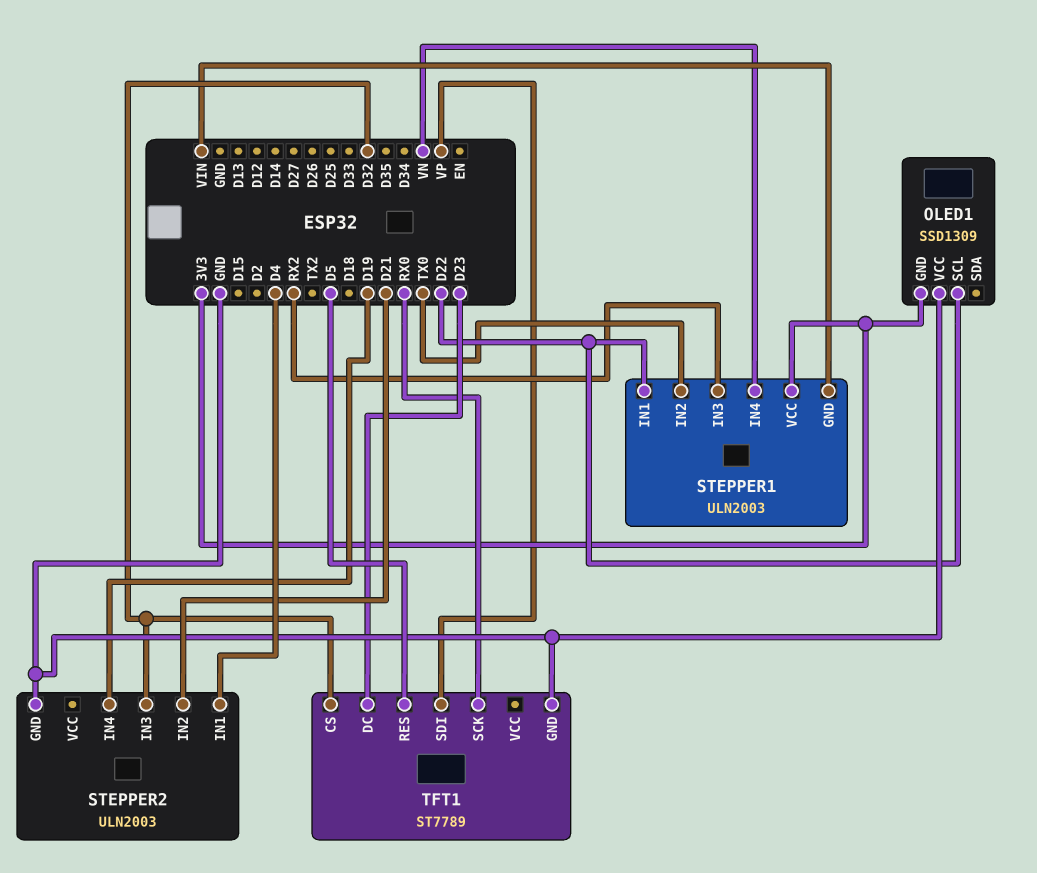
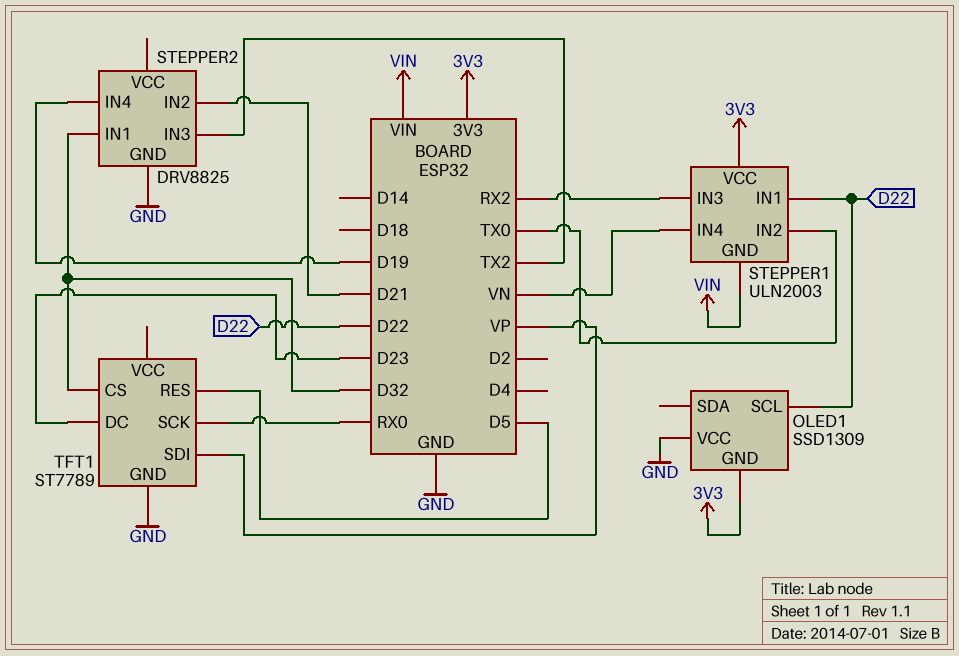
STEPPER2: ULN2003 -> DRV8825
STEPPER2 pin IN1: D4 -> D32
STEPPER2 pin IN3: D32 -> TX2

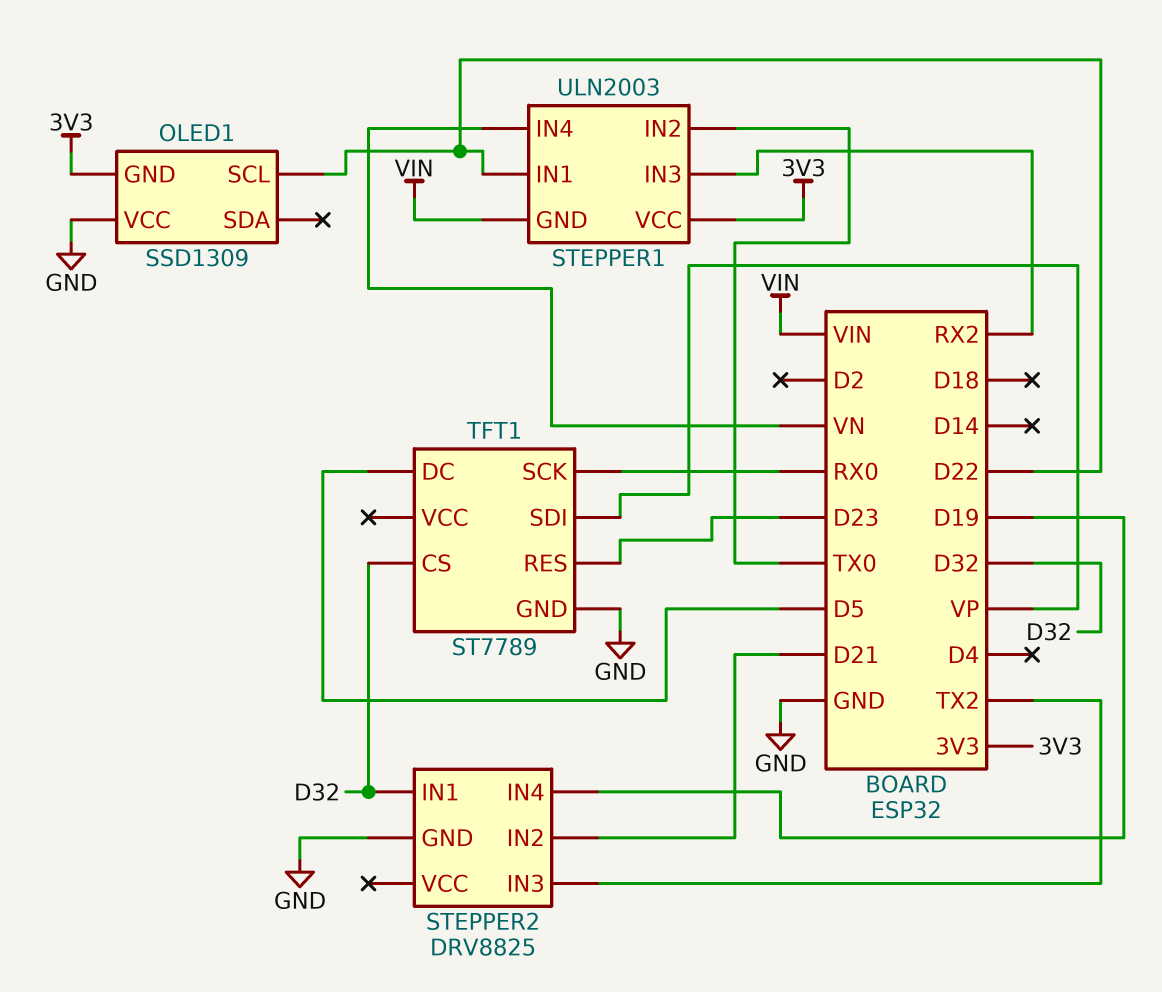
TFT1 pin DC: D23 -> D5
TFT1 pin RES: D5 -> D23

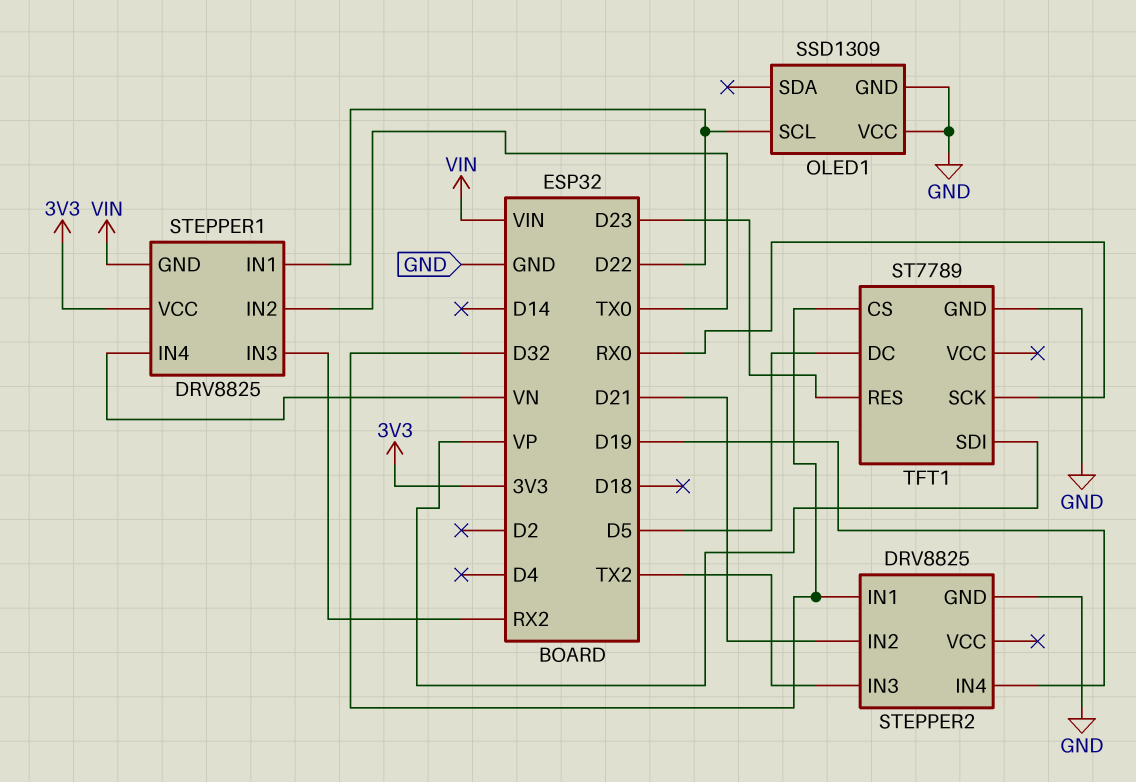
OLED1 pin GND: 3V3 -> GND
STEPPER1: ULN2003 -> DRV8825

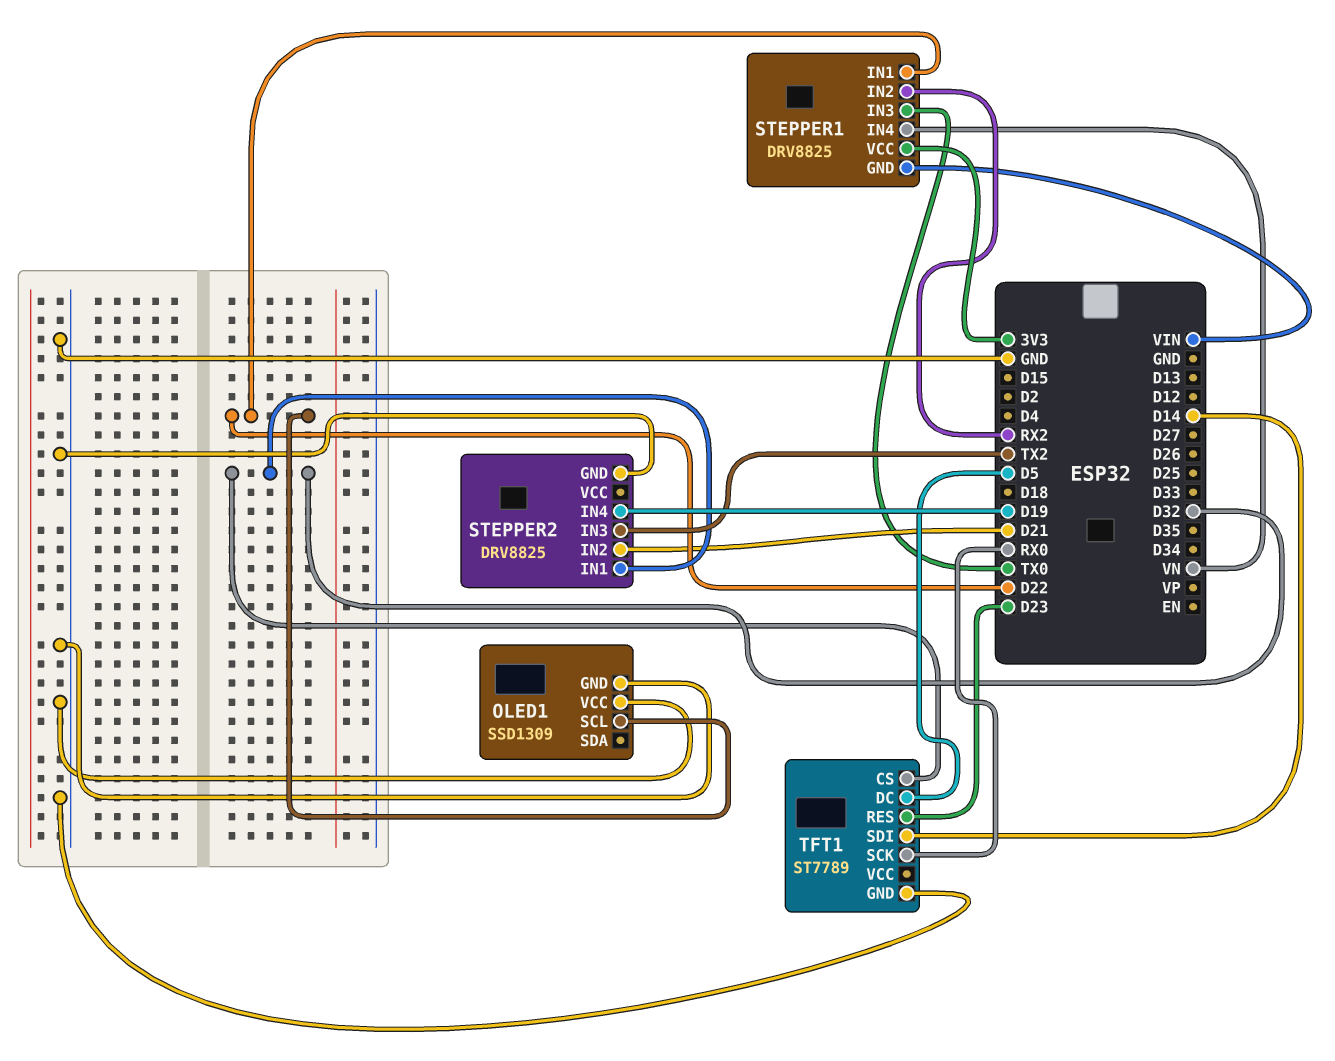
STEPPER1 pin IN2: TX0 -> RX2
STEPPER1 pin IN3: RX2 -> TX0
TFT1 pin SDI: VP -> D14

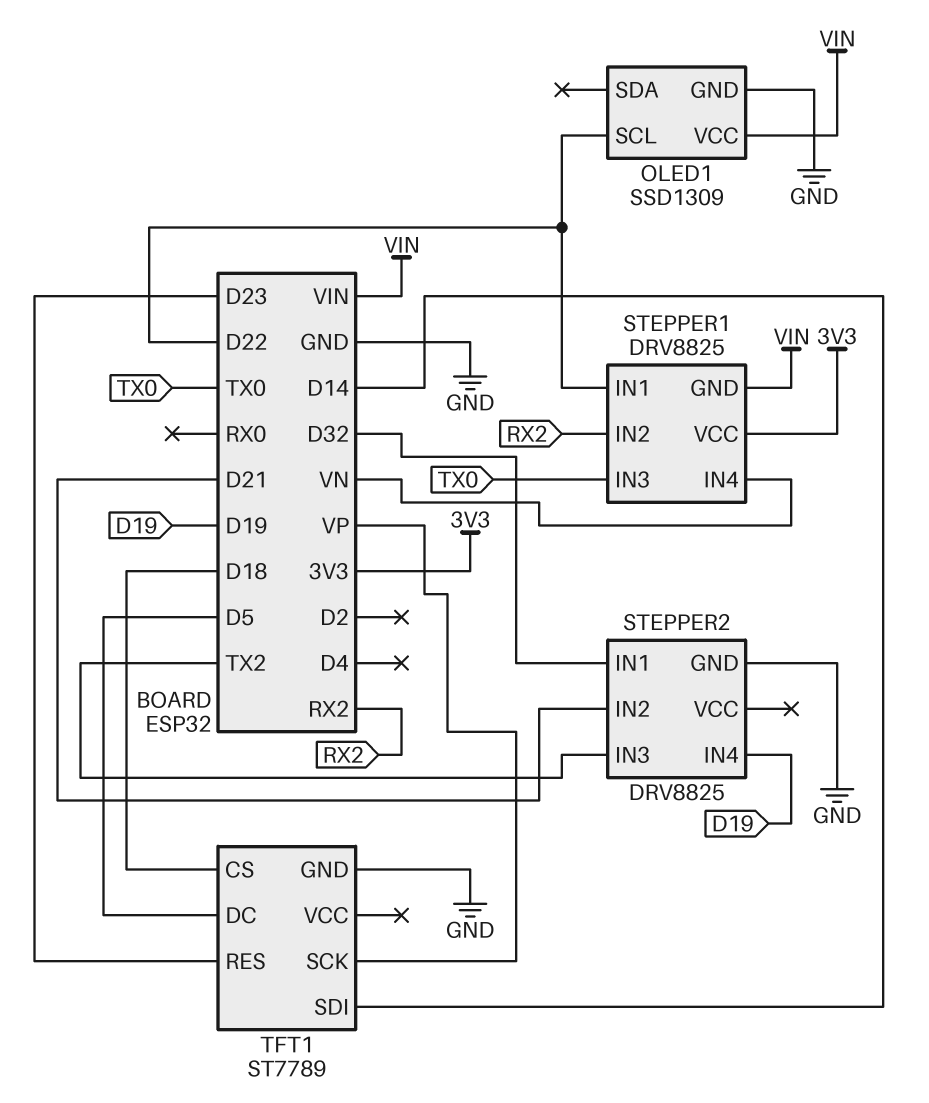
OLED1 pin VCC: GND -> VIN
TFT1 pin CS: D32 -> D18
TFT1 pin SCK: RX0 -> VP

